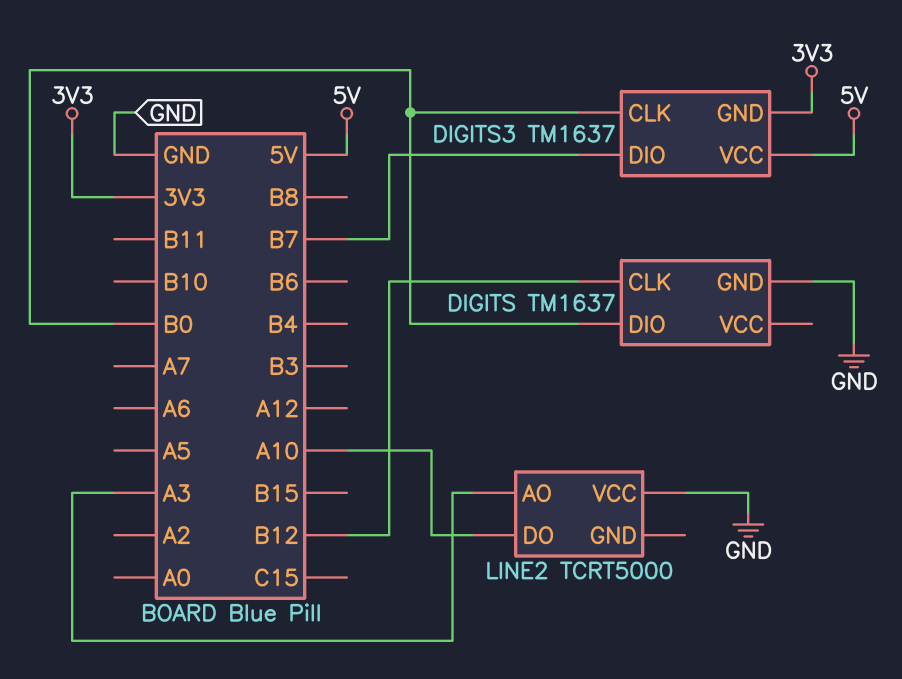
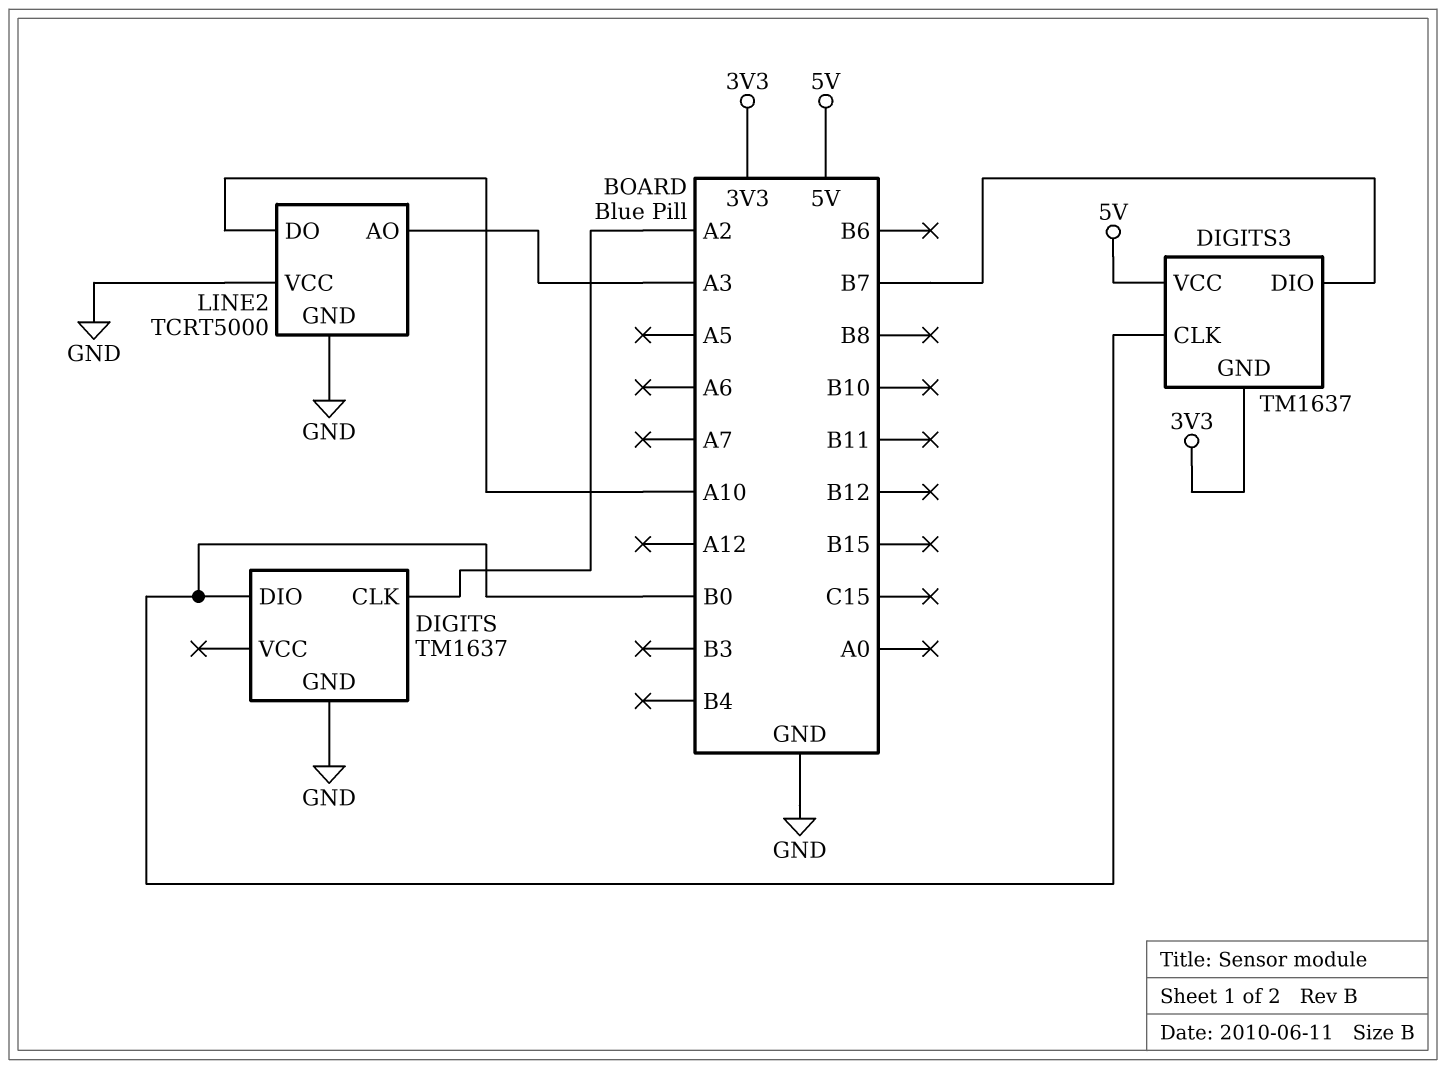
DIGITS pin CLK: B12 -> A2
LINE2 pin GND: none -> GND

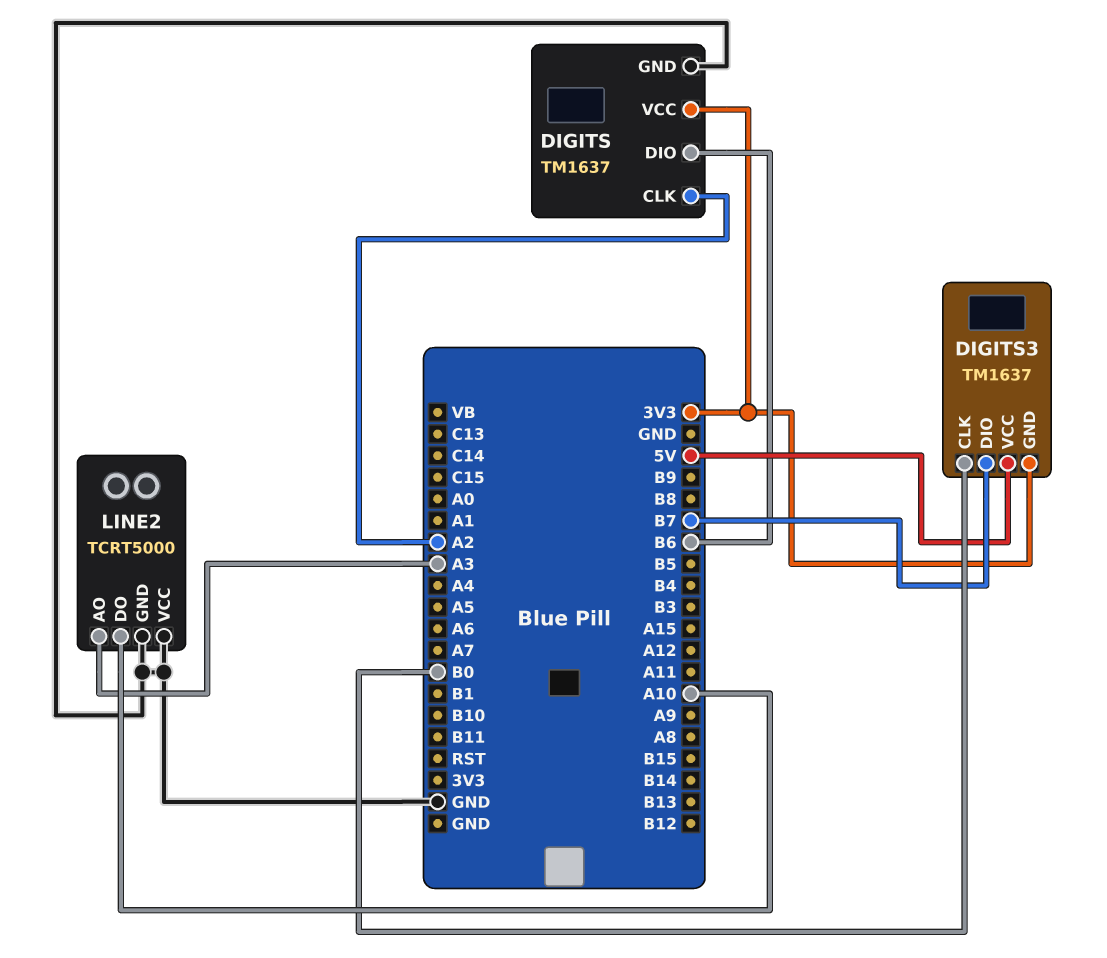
DIGITS pin DIO: B0 -> B6
DIGITS pin VCC: none -> 3V3

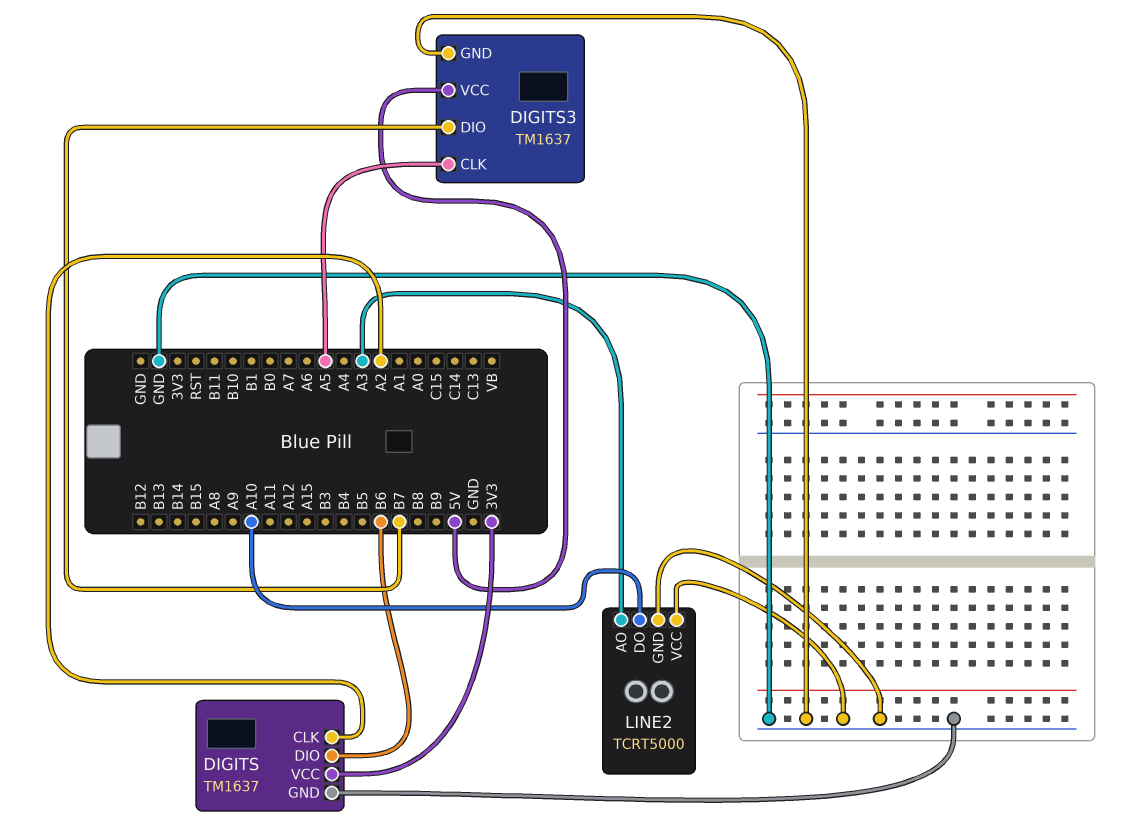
DIGITS3 pin CLK: B0 -> A5
DIGITS3 pin GND: 3V3 -> GND

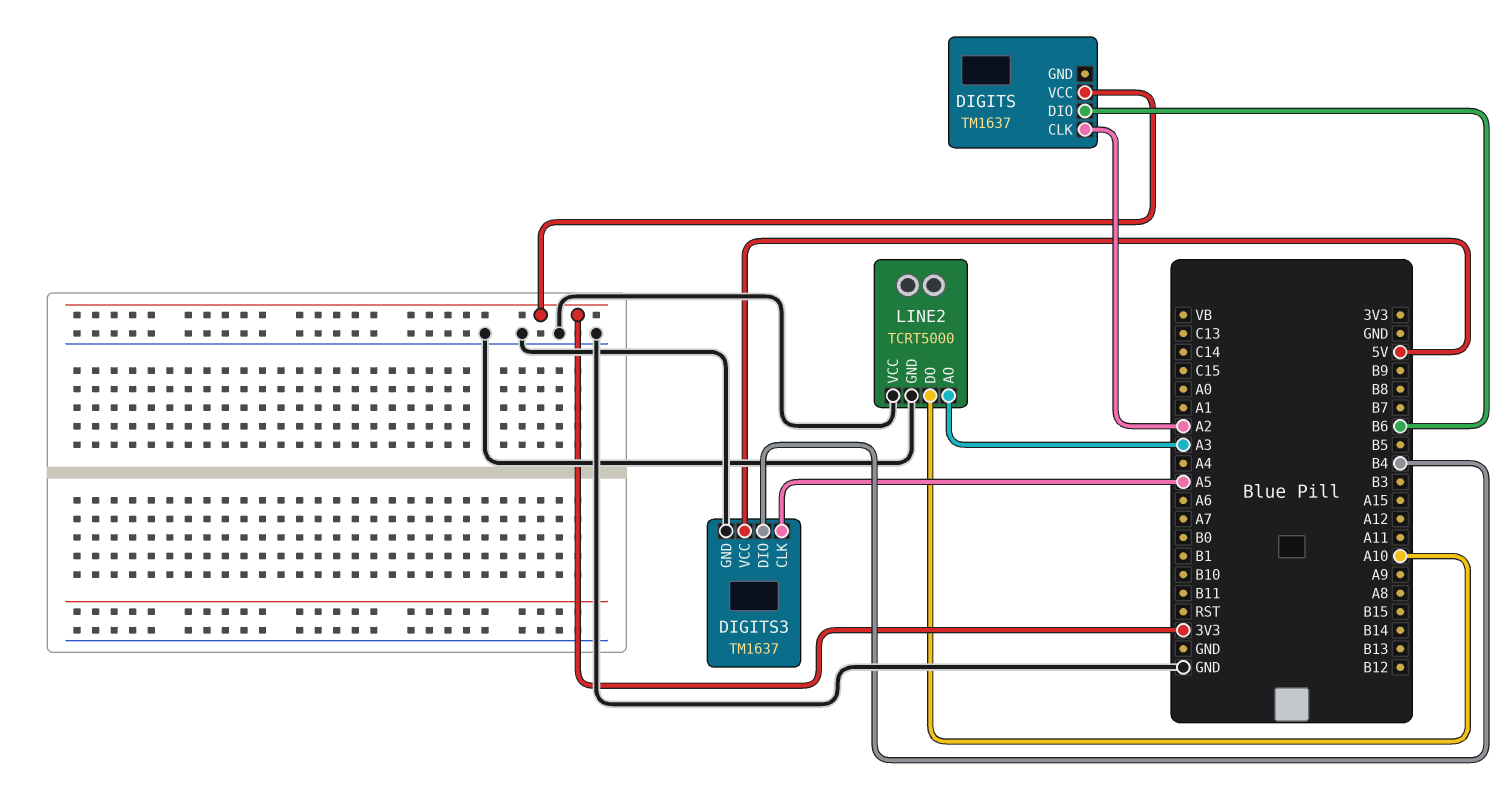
DIGITS pin GND: GND -> none
DIGITS3 pin DIO: B7 -> B4

